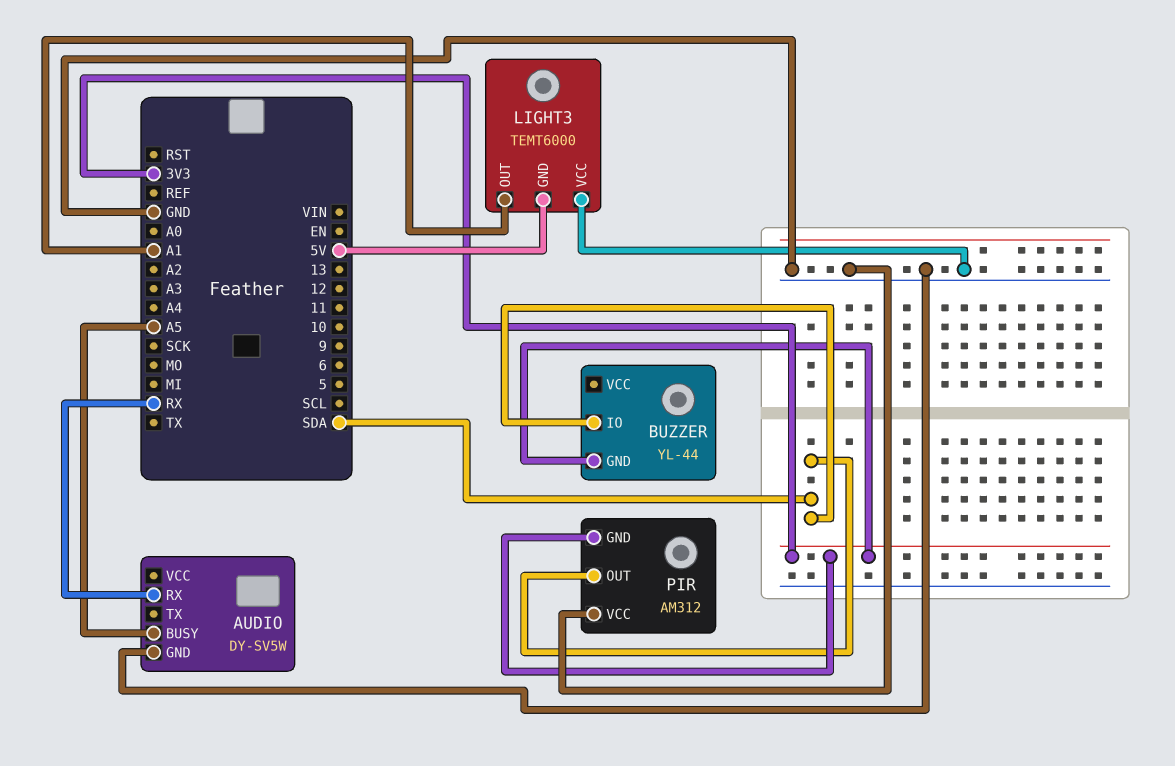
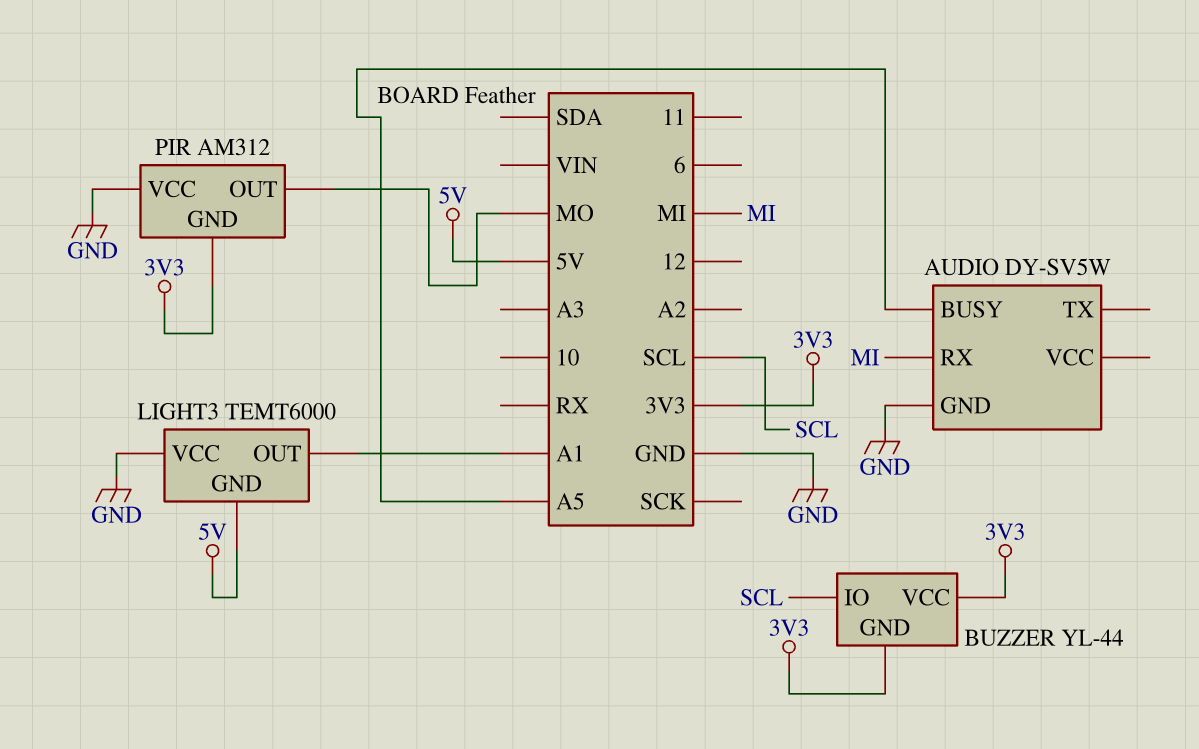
AUDIO pin RX: RX -> MI
BUZZER pin IO: SDA -> SCL
BUZZER pin VCC: none -> 3V3
PIR pin OUT: SDA -> MO

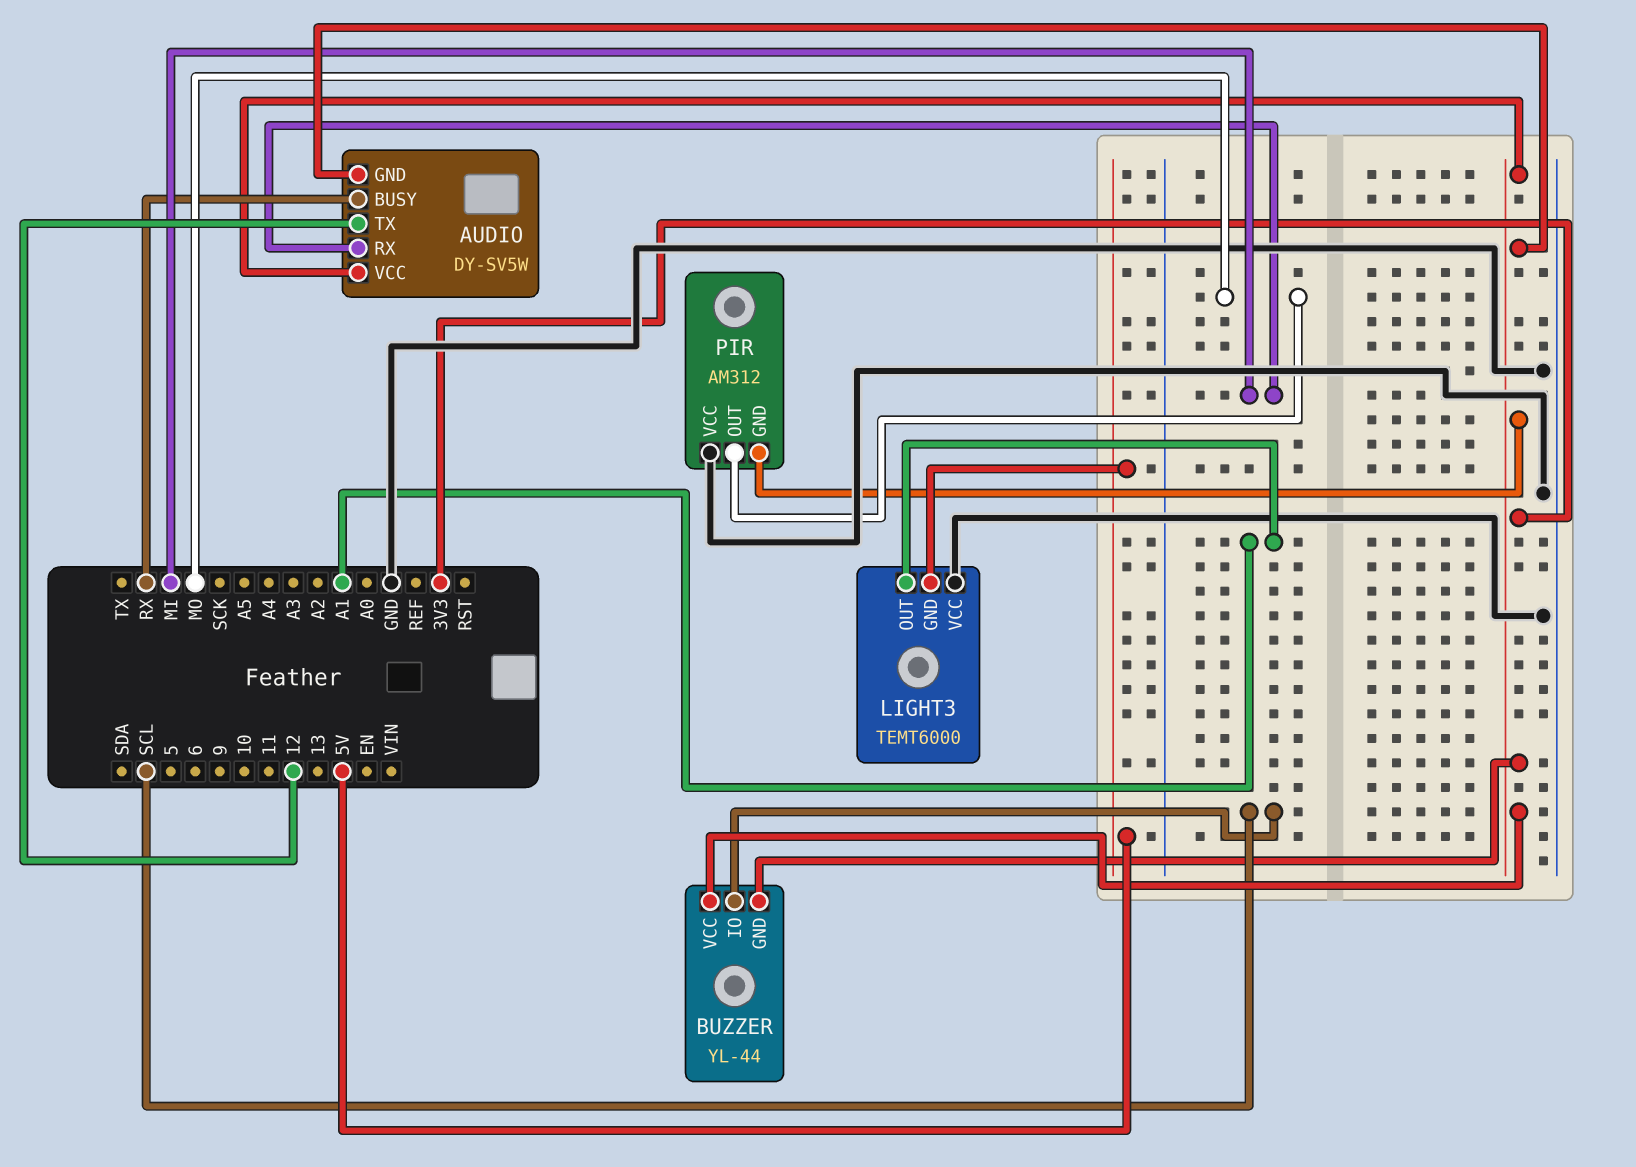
AUDIO pin BUSY: A5 -> RX
AUDIO pin GND: GND -> 3V3
AUDIO pin TX: none -> 12
AUDIO pin VCC: none -> 3V3

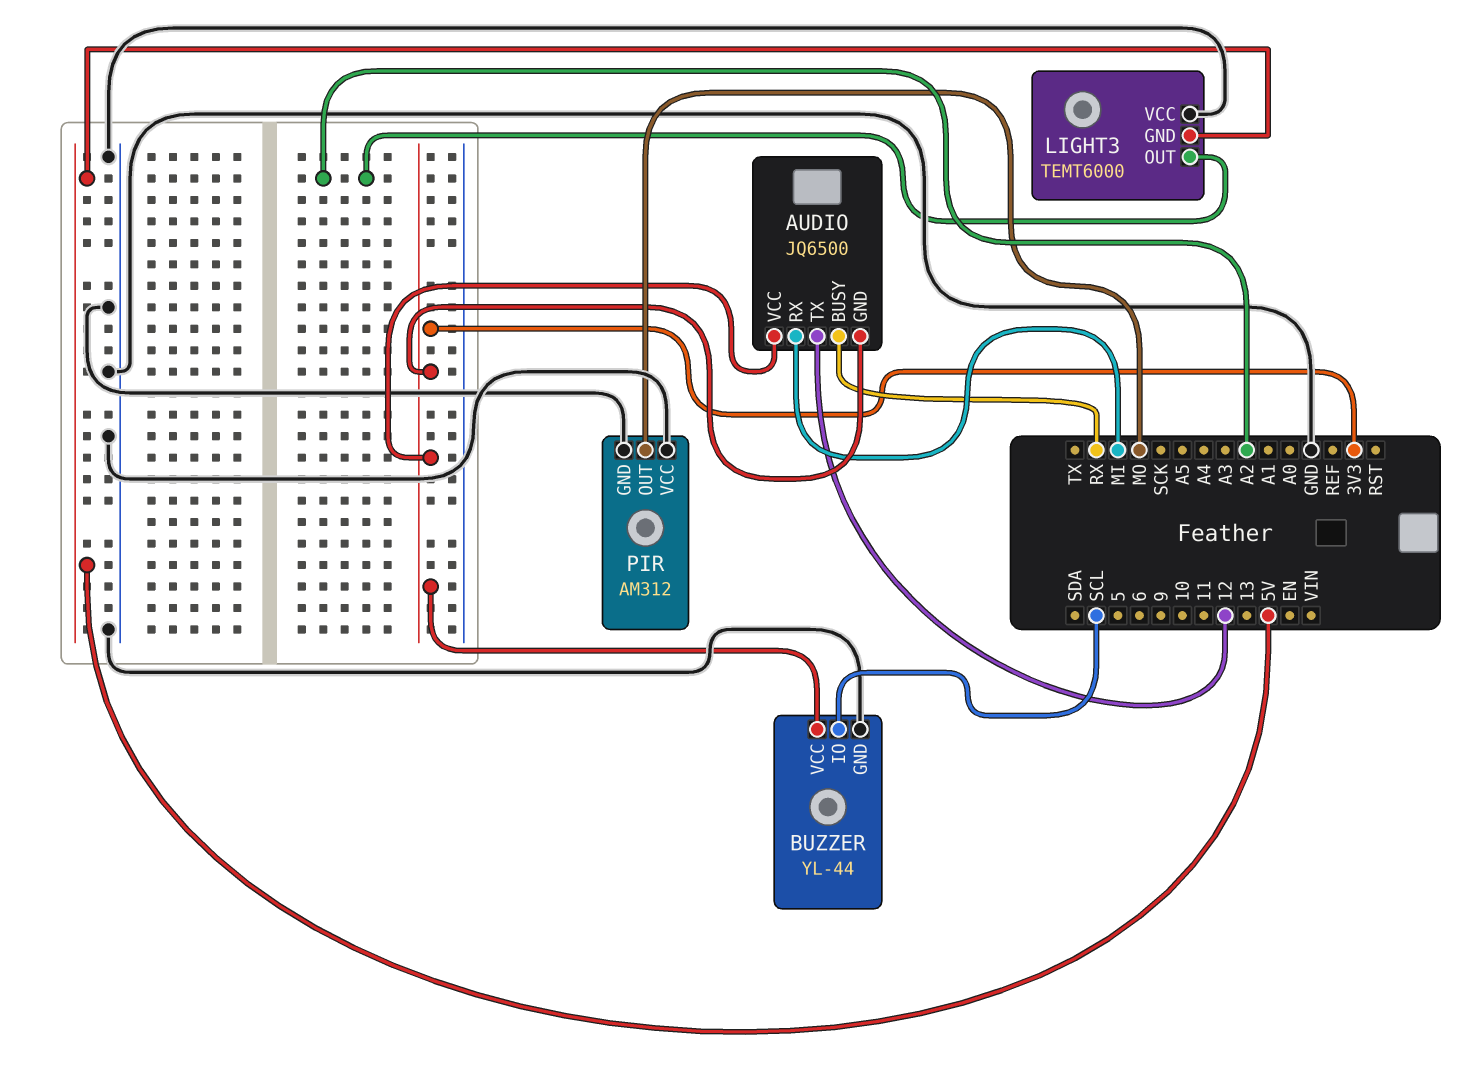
AUDIO: DY-SV5W -> JQ6500
BUZZER pin GND: 3V3 -> GND
LIGHT3 pin OUT: A1 -> A2
PIR pin GND: 3V3 -> GND

